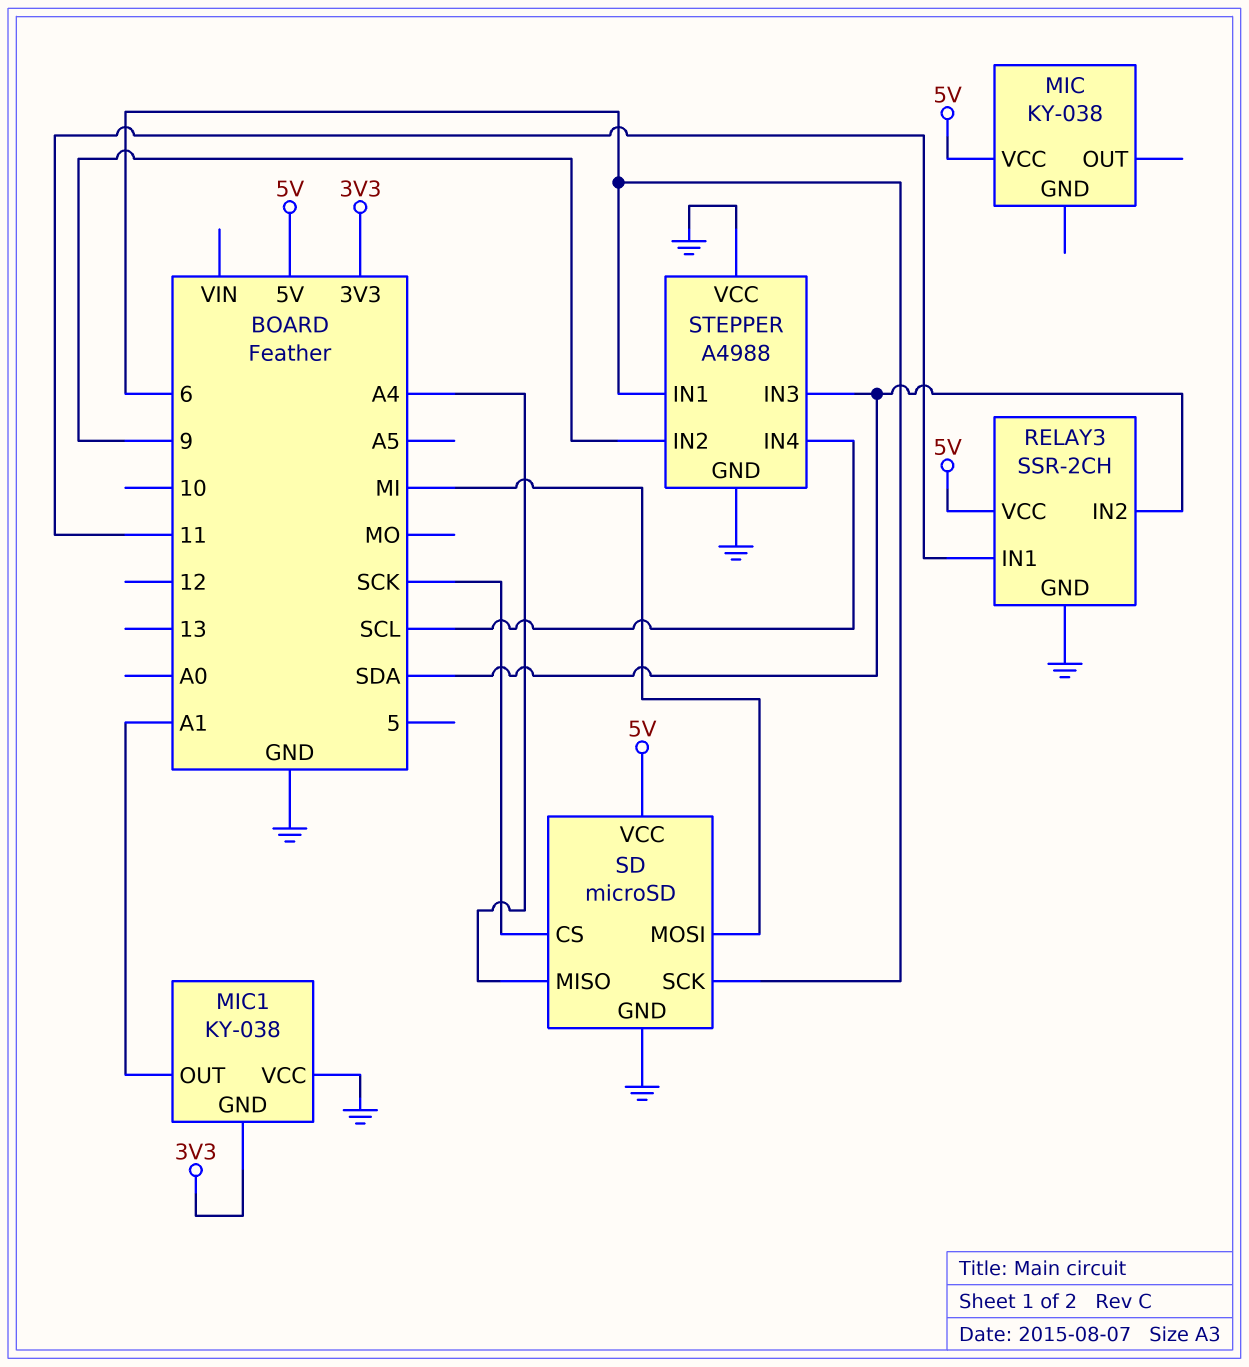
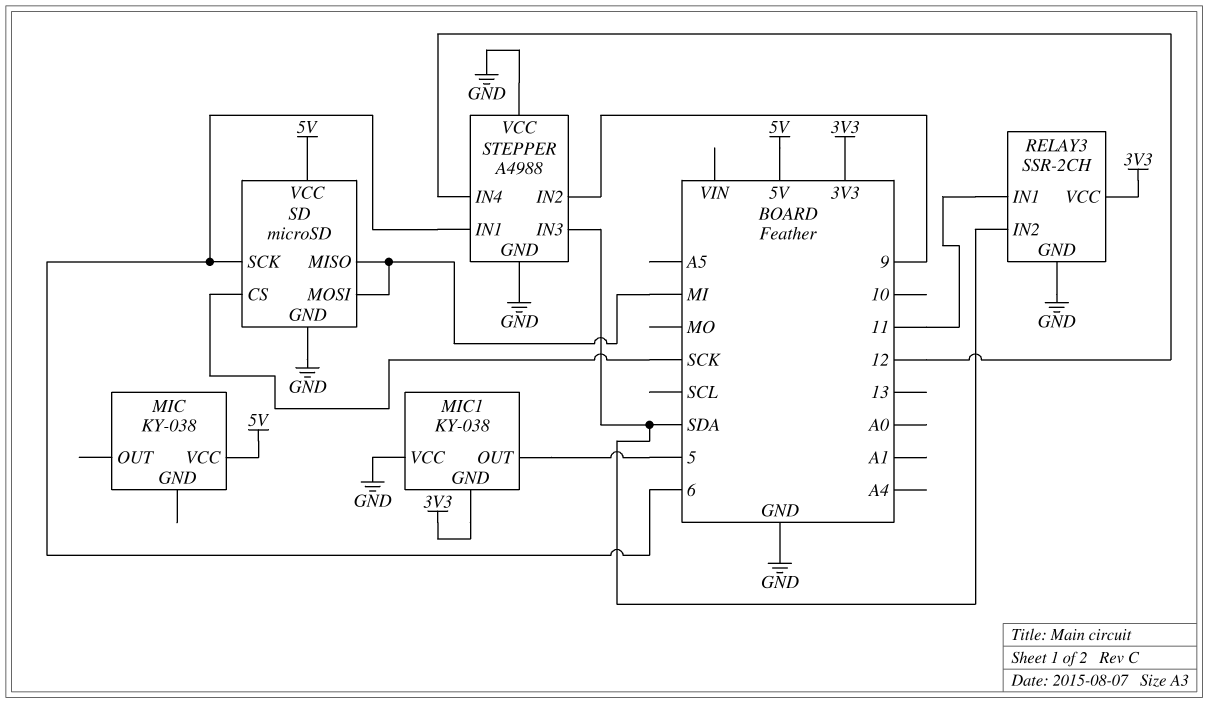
MIC1 pin OUT: A1 -> 5
RELAY3 pin VCC: 5V -> 3V3
SD pin MISO: A4 -> MI
STEPPER pin IN4: SCL -> 12

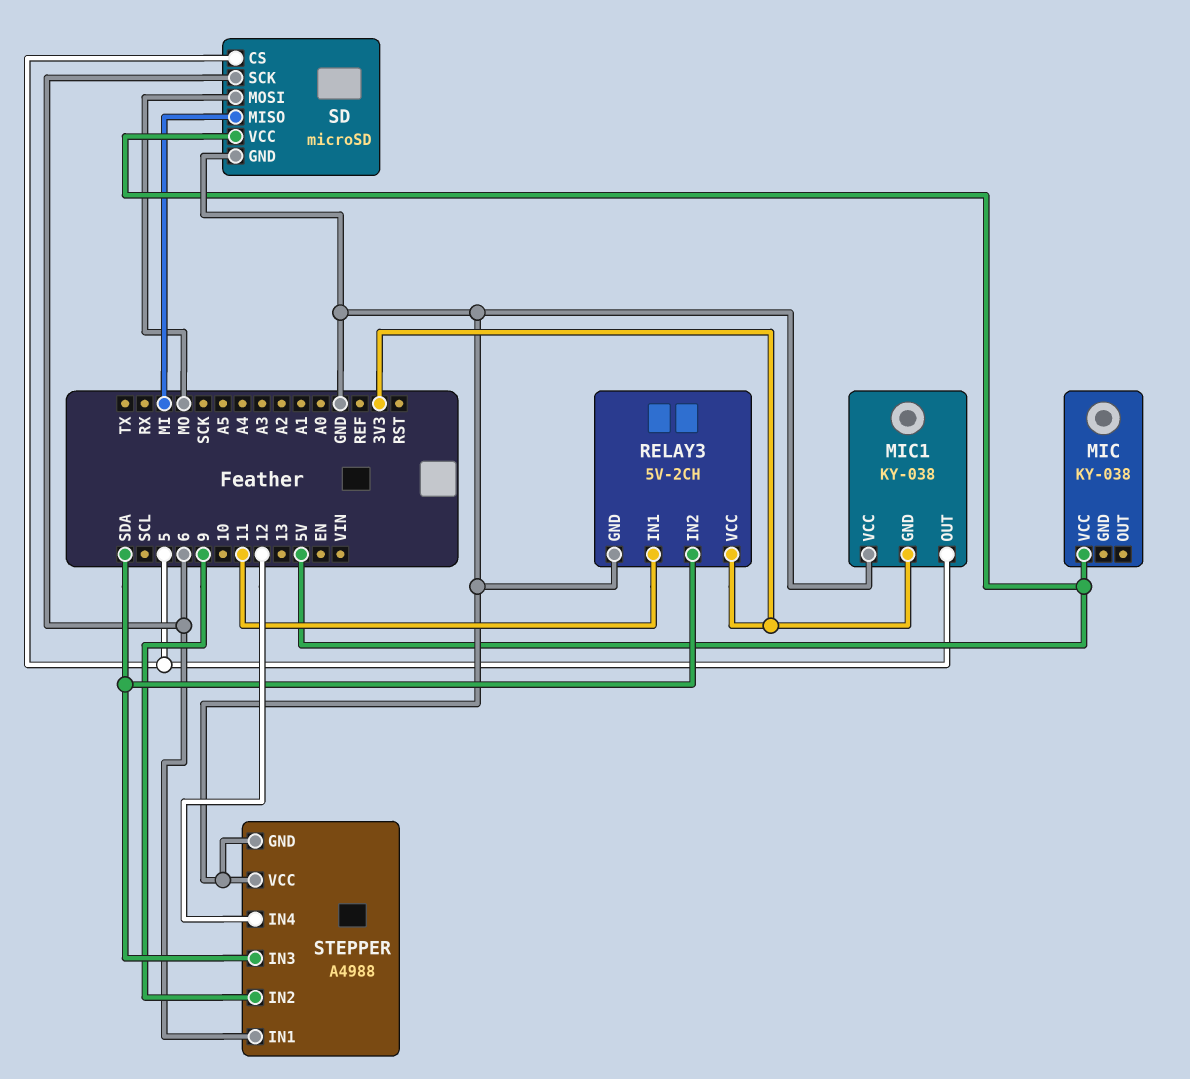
RELAY3: SSR-2CH -> 5V-2CH
SD pin CS: SCK -> 5
SD pin MOSI: MI -> MO

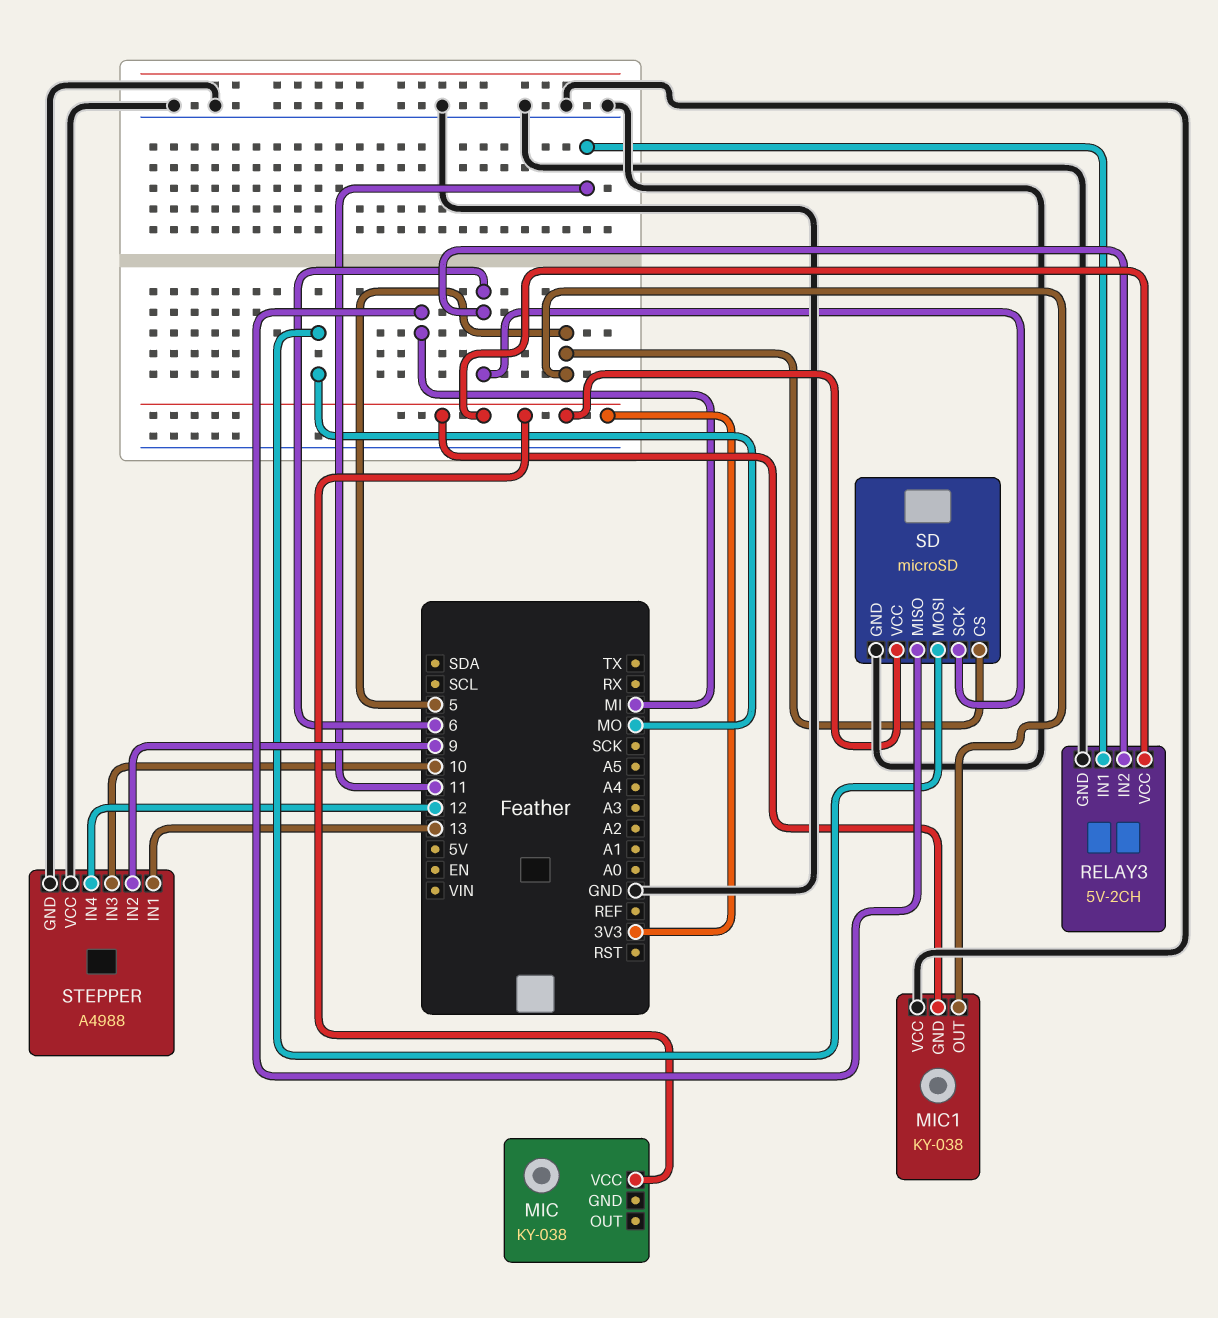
MIC pin VCC: 5V -> 3V3
RELAY3 pin IN2: SDA -> 6
SD pin VCC: 5V -> 3V3
STEPPER pin IN1: 6 -> 13
STEPPER pin IN3: SDA -> 10

